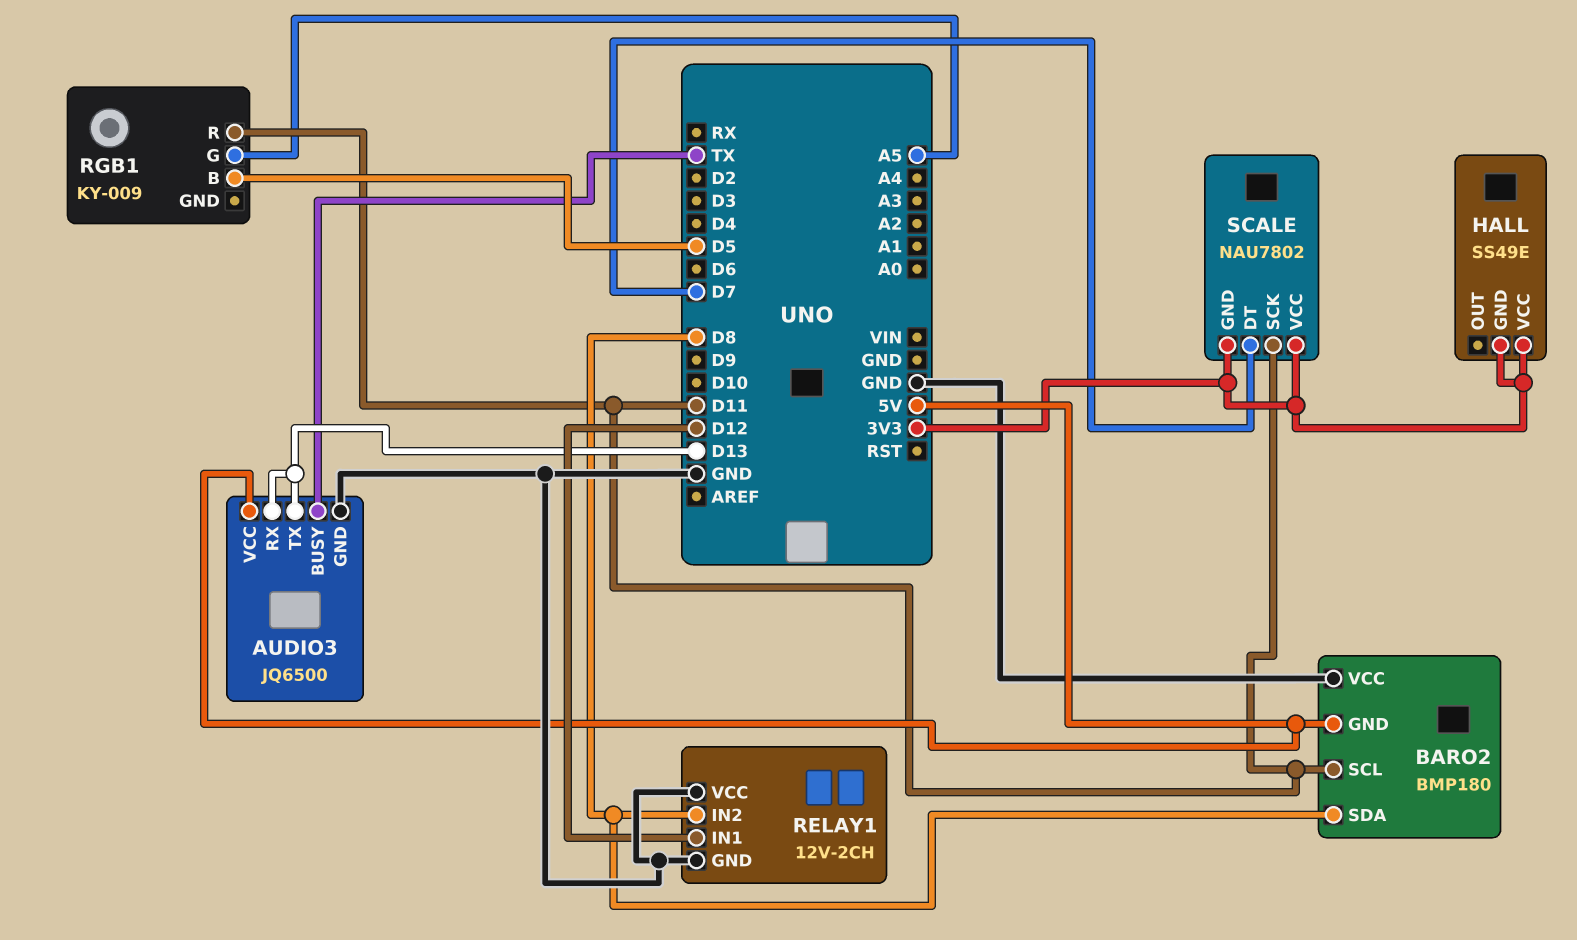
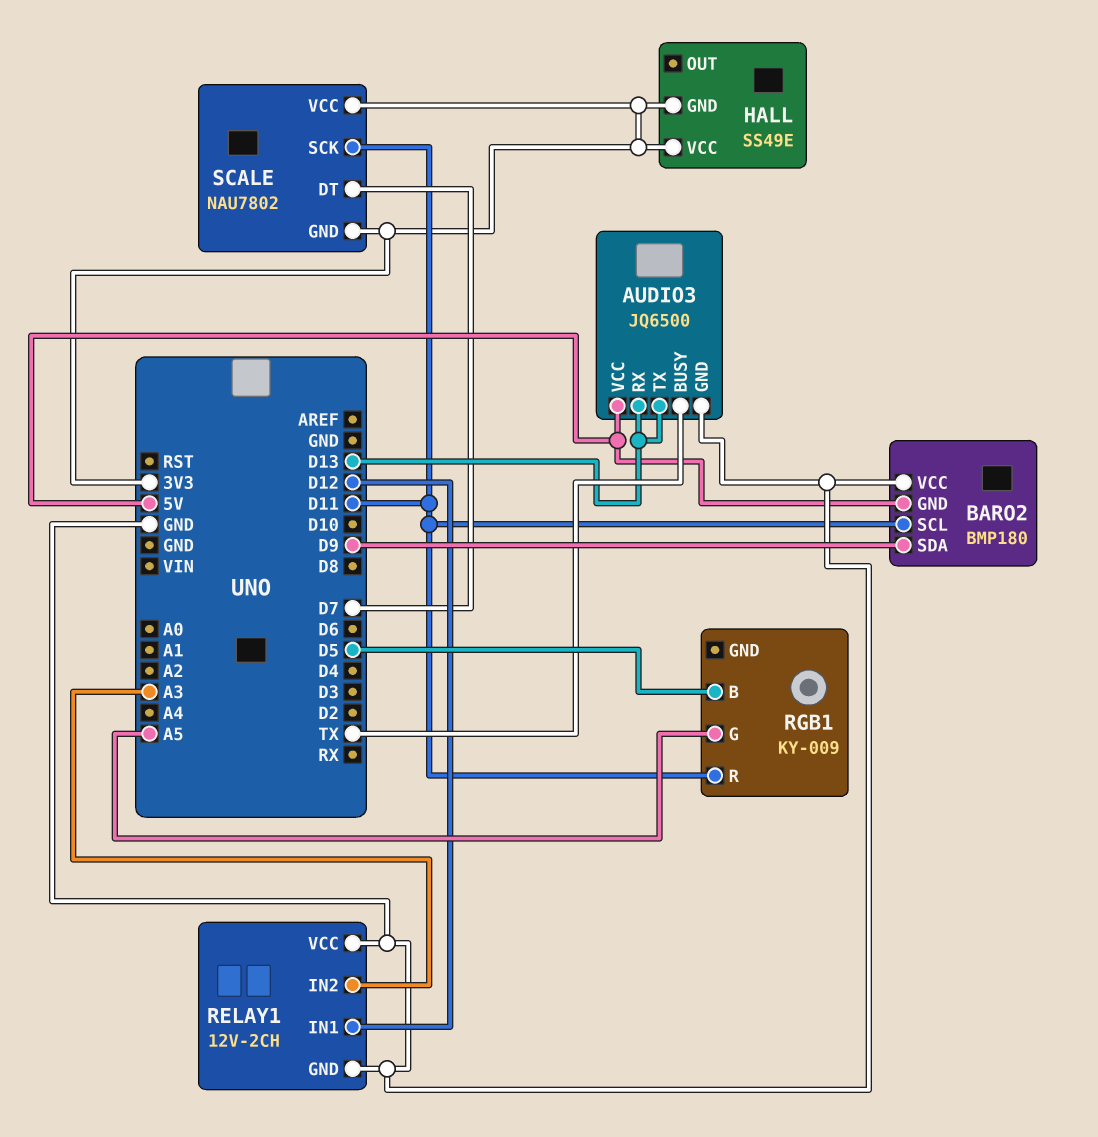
BARO2 pin SDA: D8 -> D9
RELAY1 pin IN2: D8 -> A3

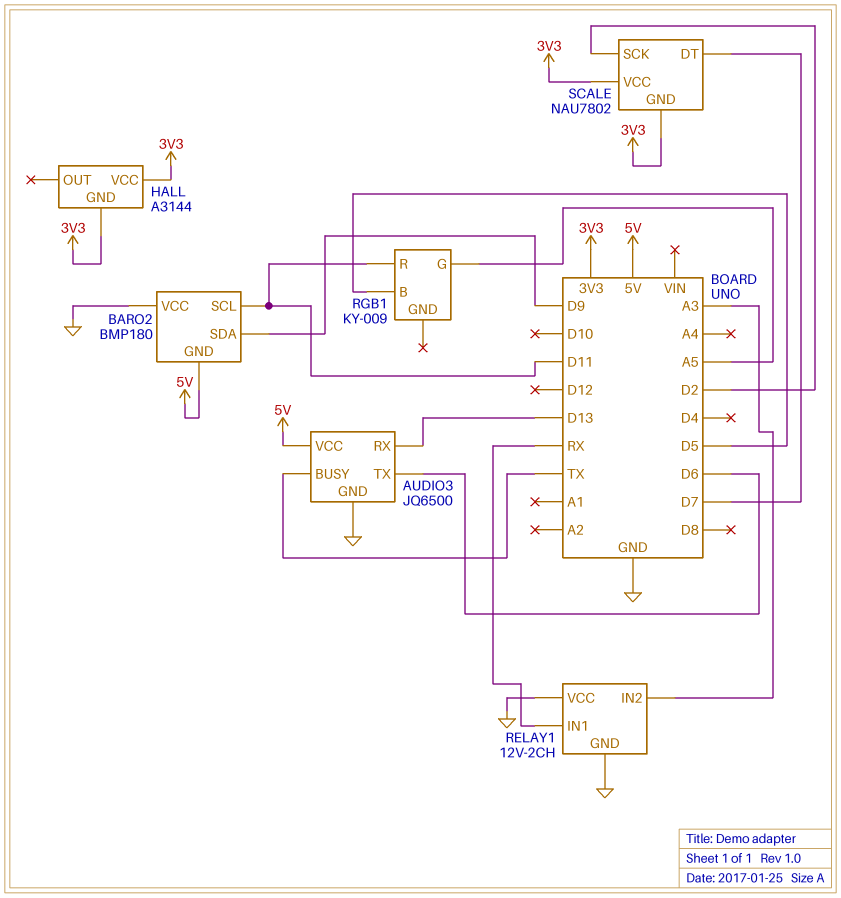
AUDIO3 pin TX: D13 -> D6
HALL: SS49E -> A3144
RELAY1 pin IN1: D12 -> RX
SCALE pin SCK: D11 -> D2

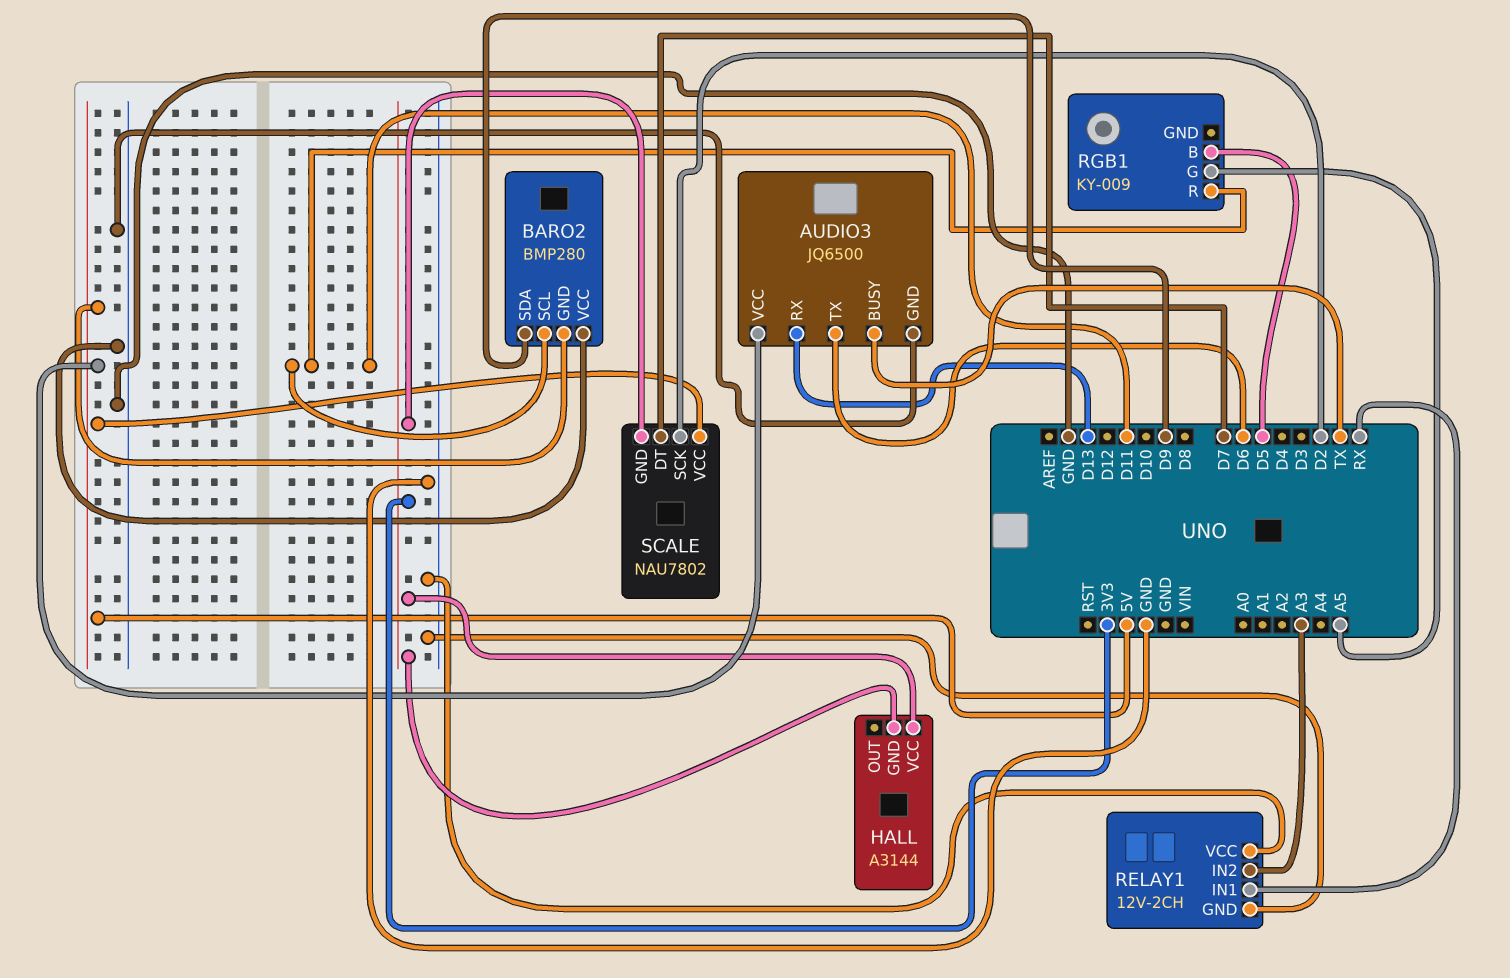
BARO2: BMP180 -> BMP280
SCALE pin VCC: 3V3 -> 5V

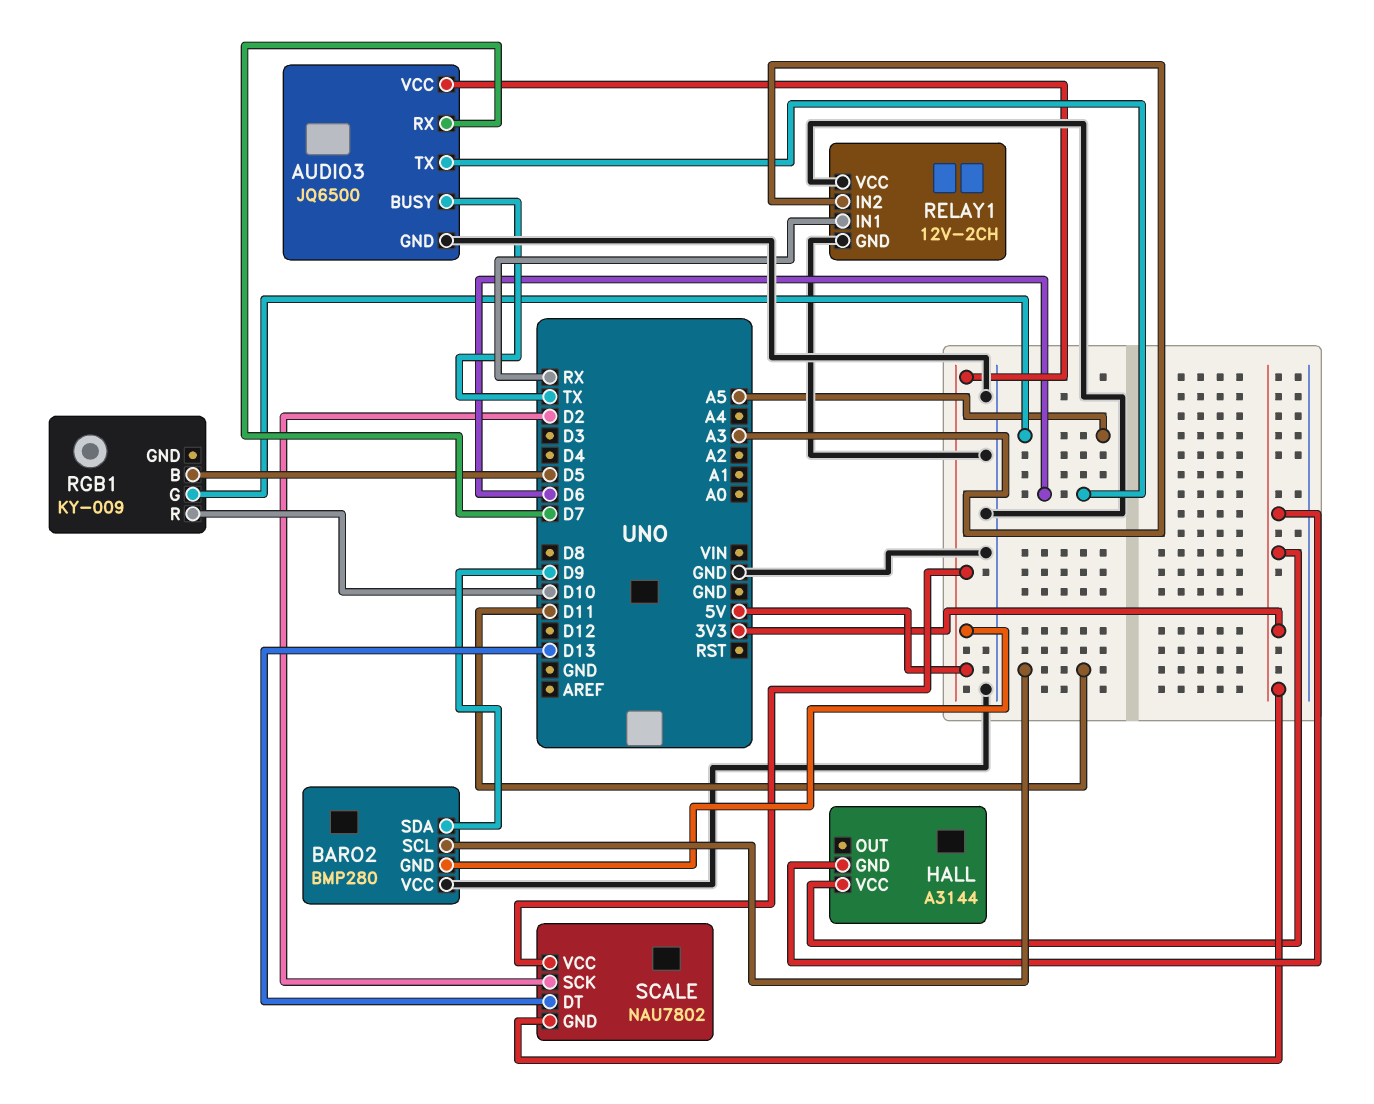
AUDIO3 pin RX: D13 -> D7
RGB1 pin R: D11 -> D10
SCALE pin DT: D7 -> D13

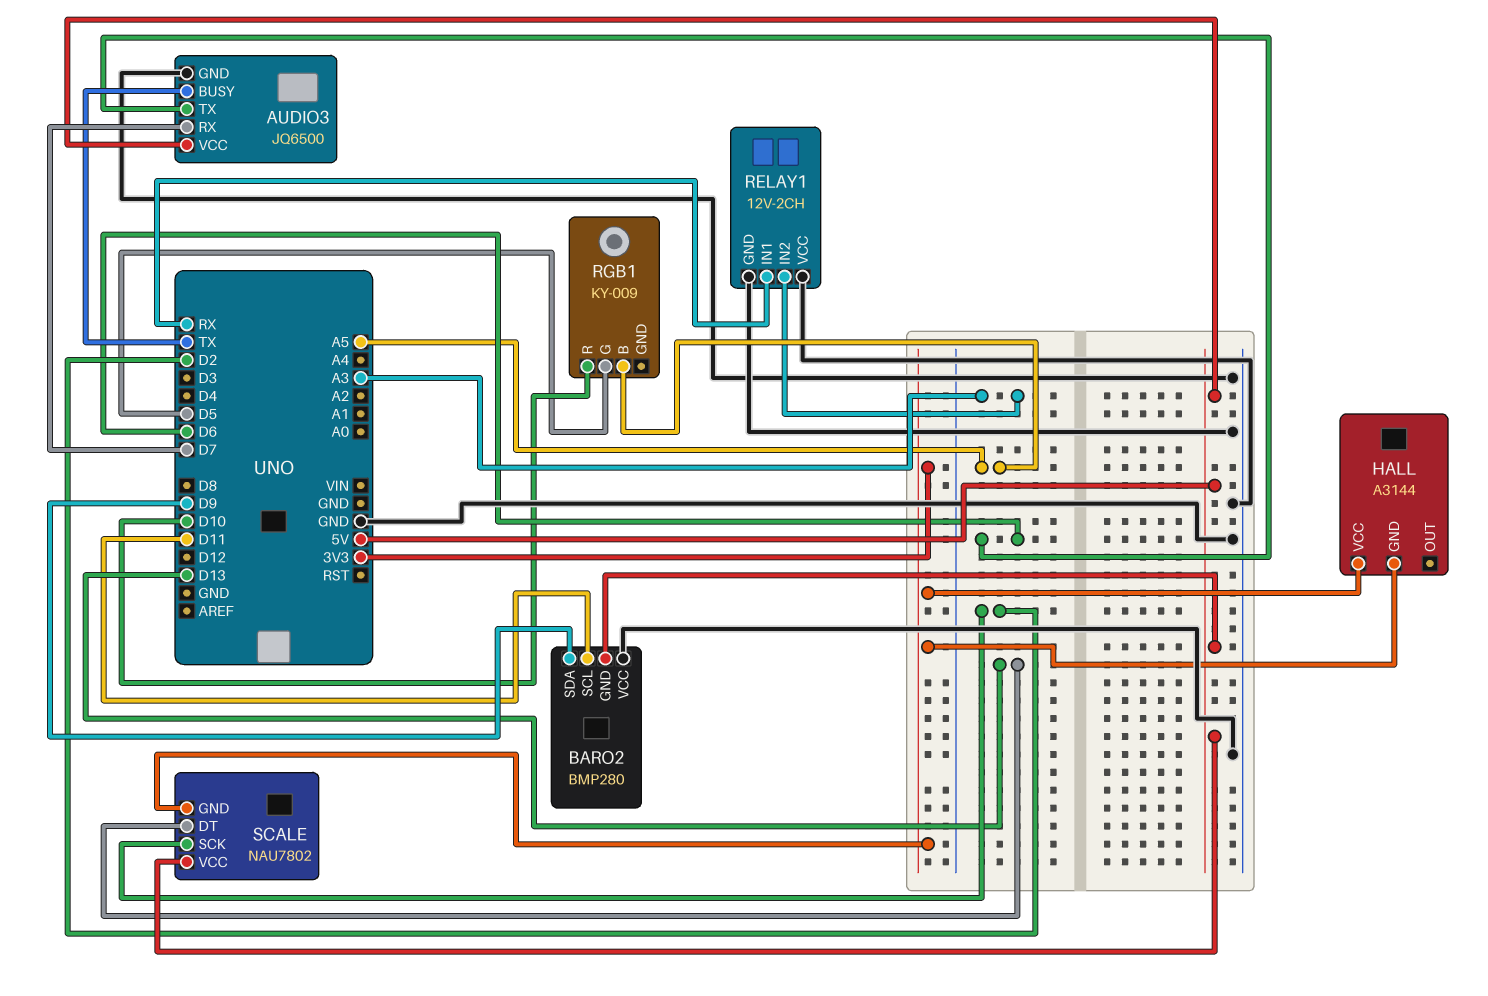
RGB1 pin B: D5 -> A5
RGB1 pin G: A5 -> D5

